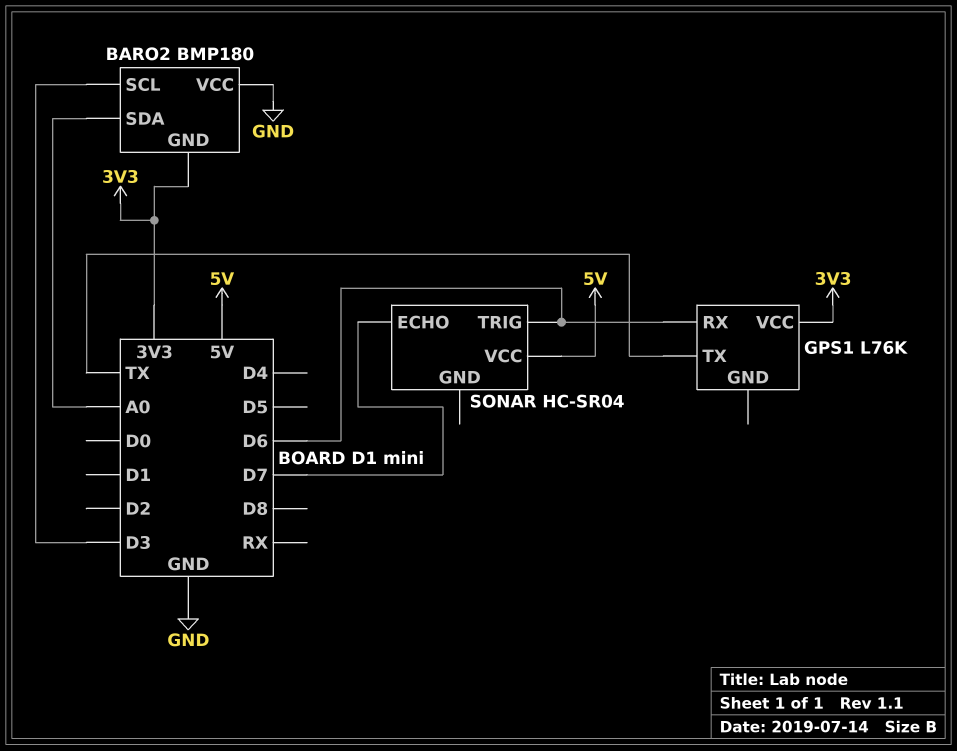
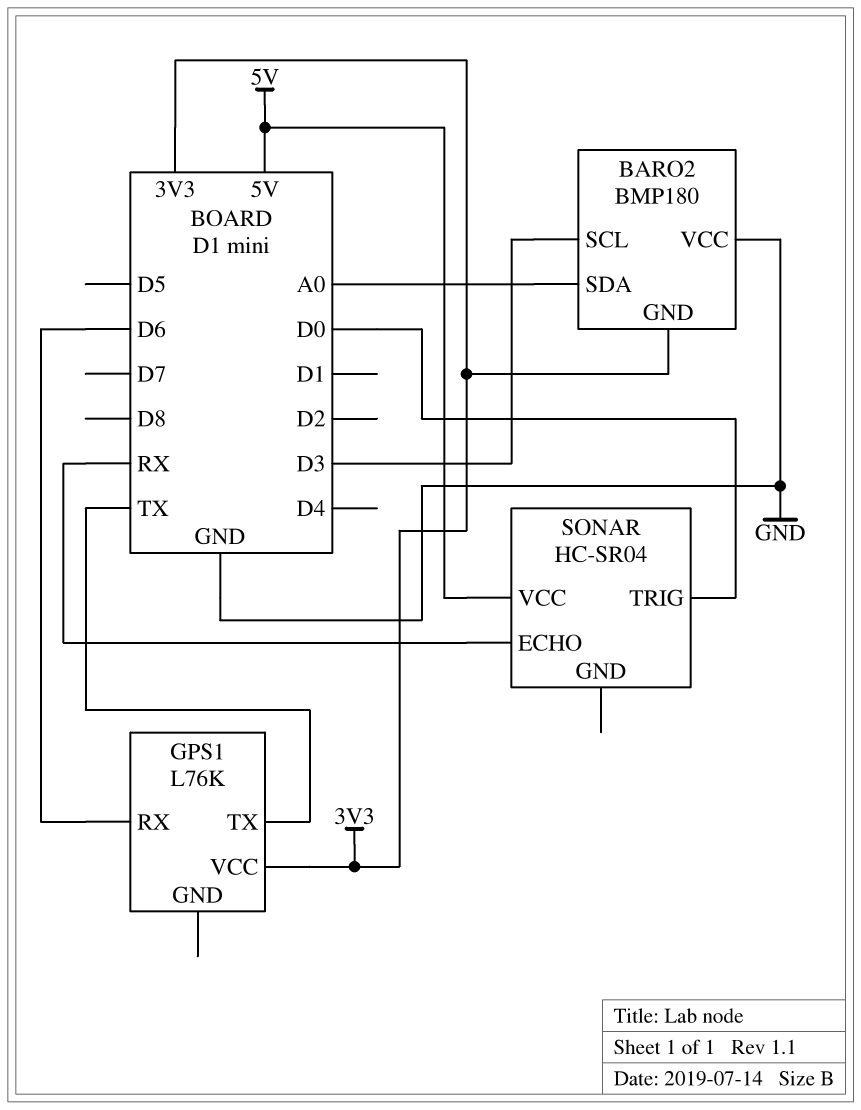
SONAR pin ECHO: D7 -> RX
SONAR pin TRIG: D6 -> D0

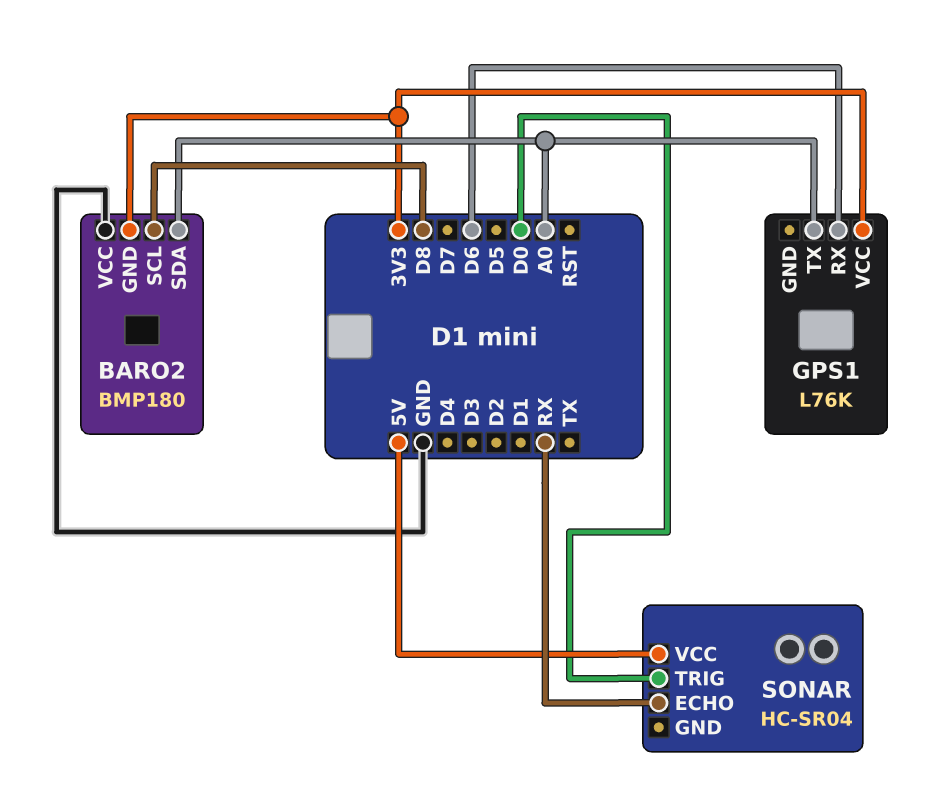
BARO2 pin SCL: D3 -> D8
GPS1 pin TX: TX -> A0

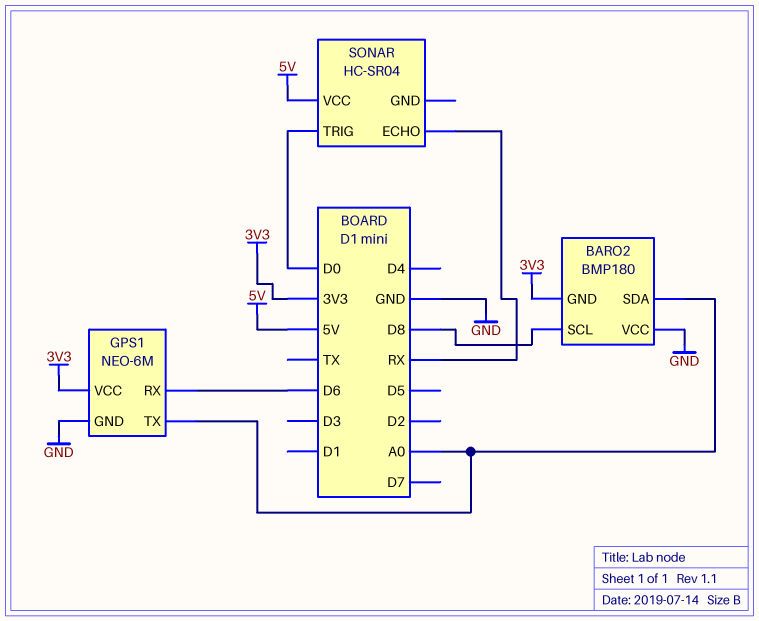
GPS1: L76K -> NEO-6M
GPS1 pin GND: none -> GND

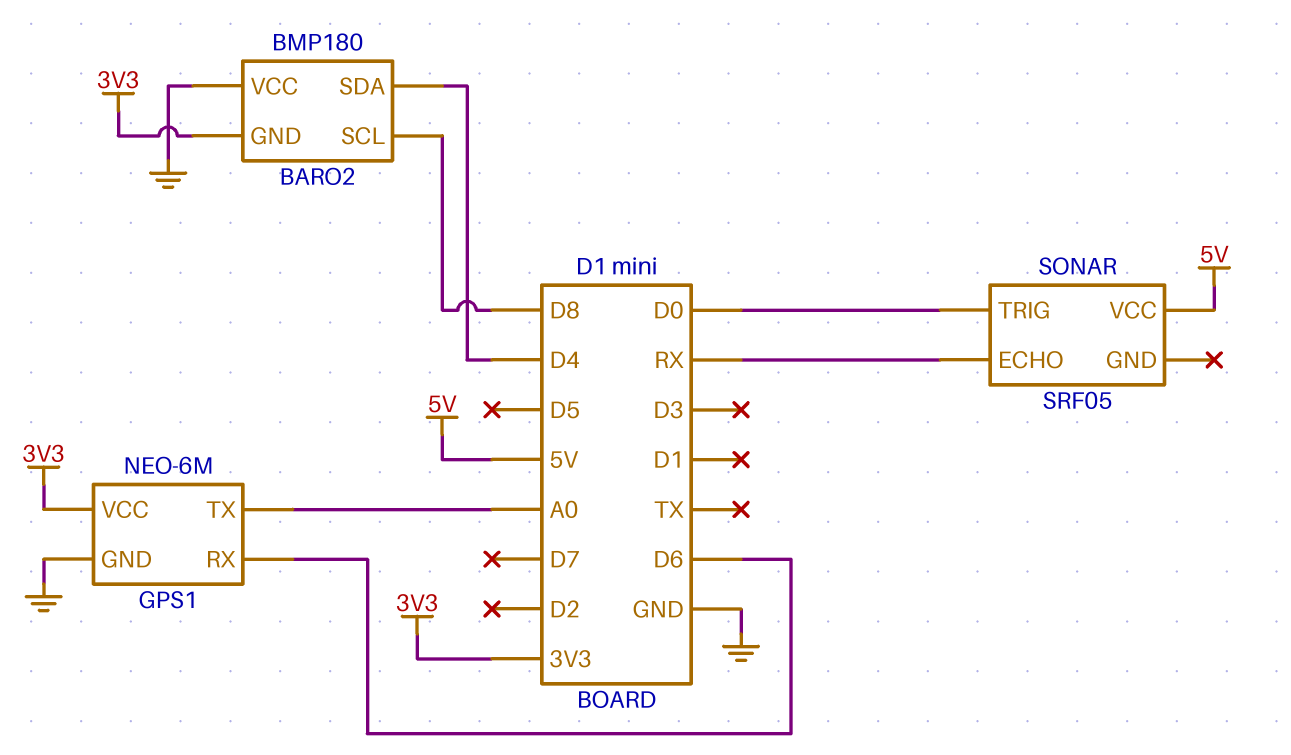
BARO2 pin SDA: A0 -> D4
SONAR: HC-SR04 -> SRF05

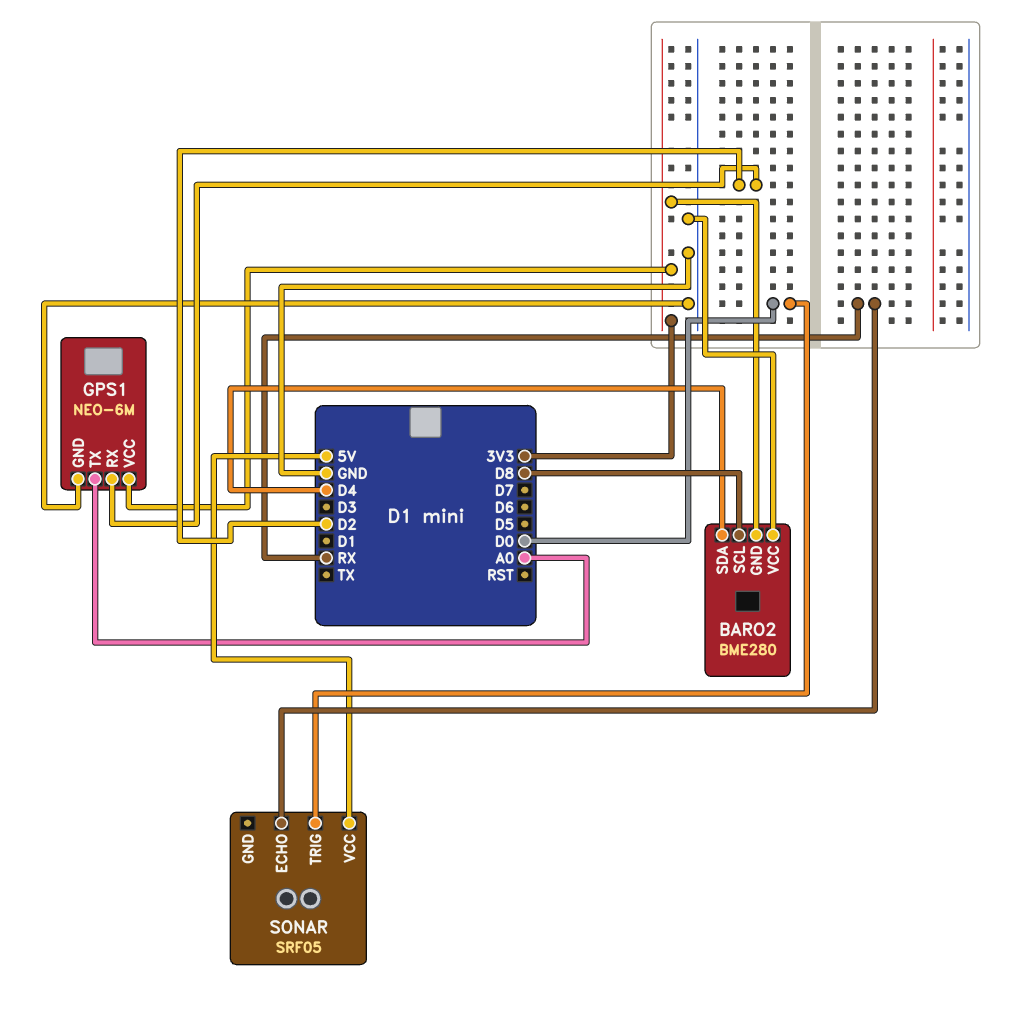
BARO2: BMP180 -> BME280
GPS1 pin RX: D6 -> D2

